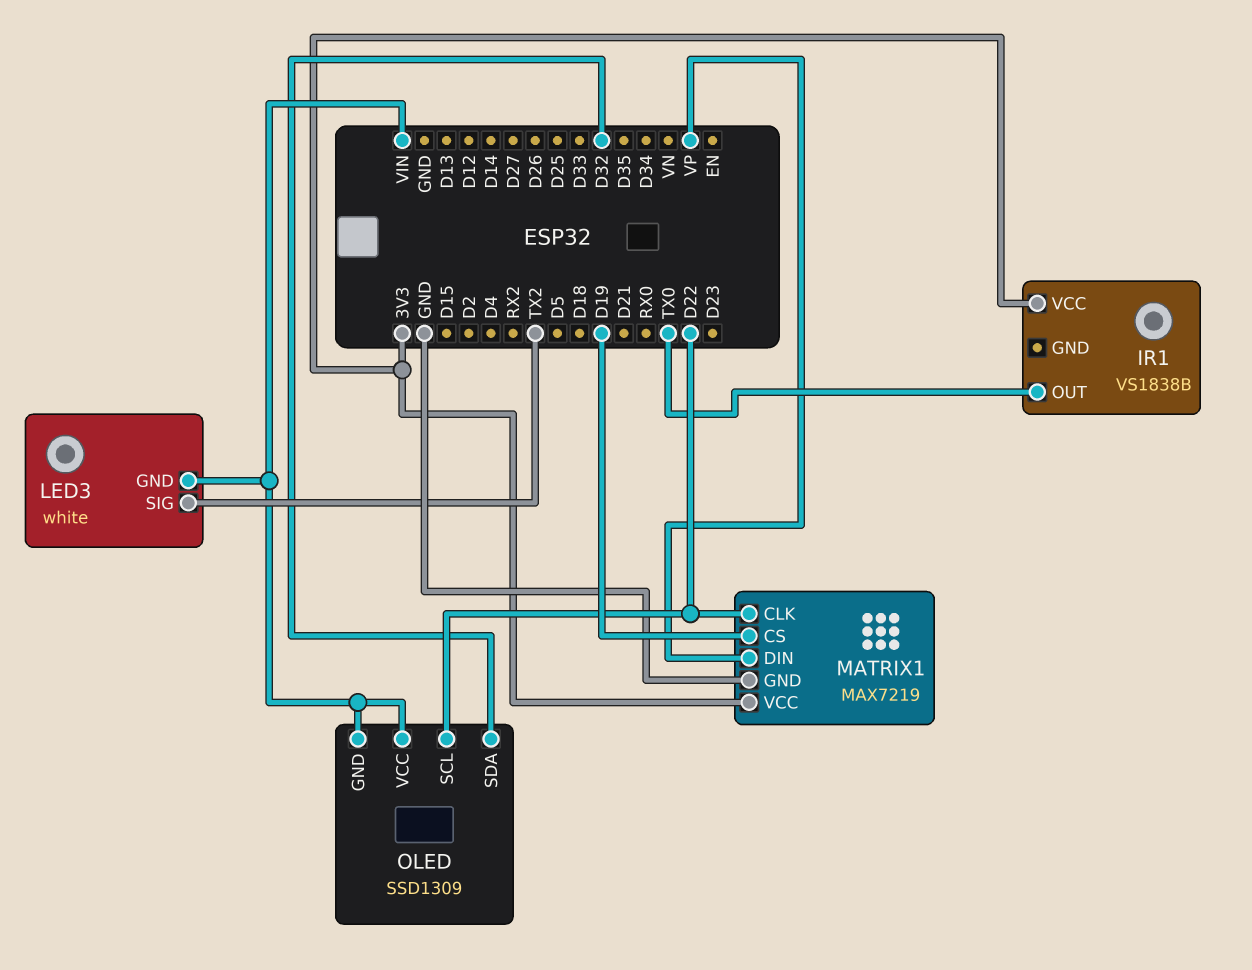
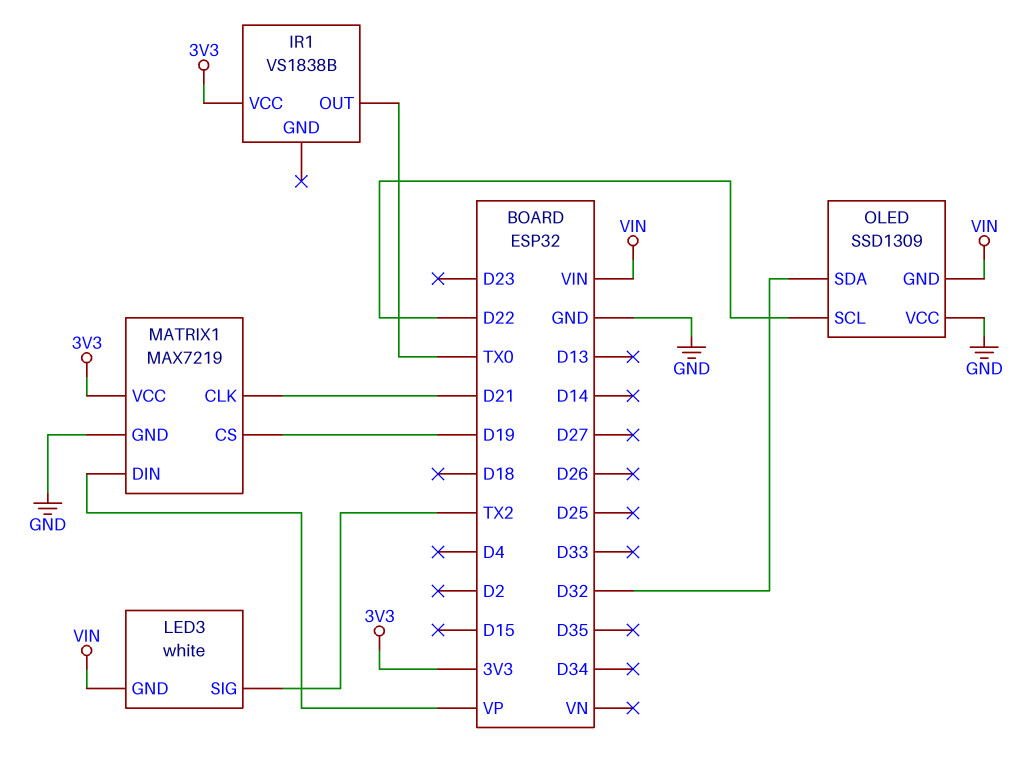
MATRIX1 pin CLK: D22 -> D21
OLED pin VCC: VIN -> GND

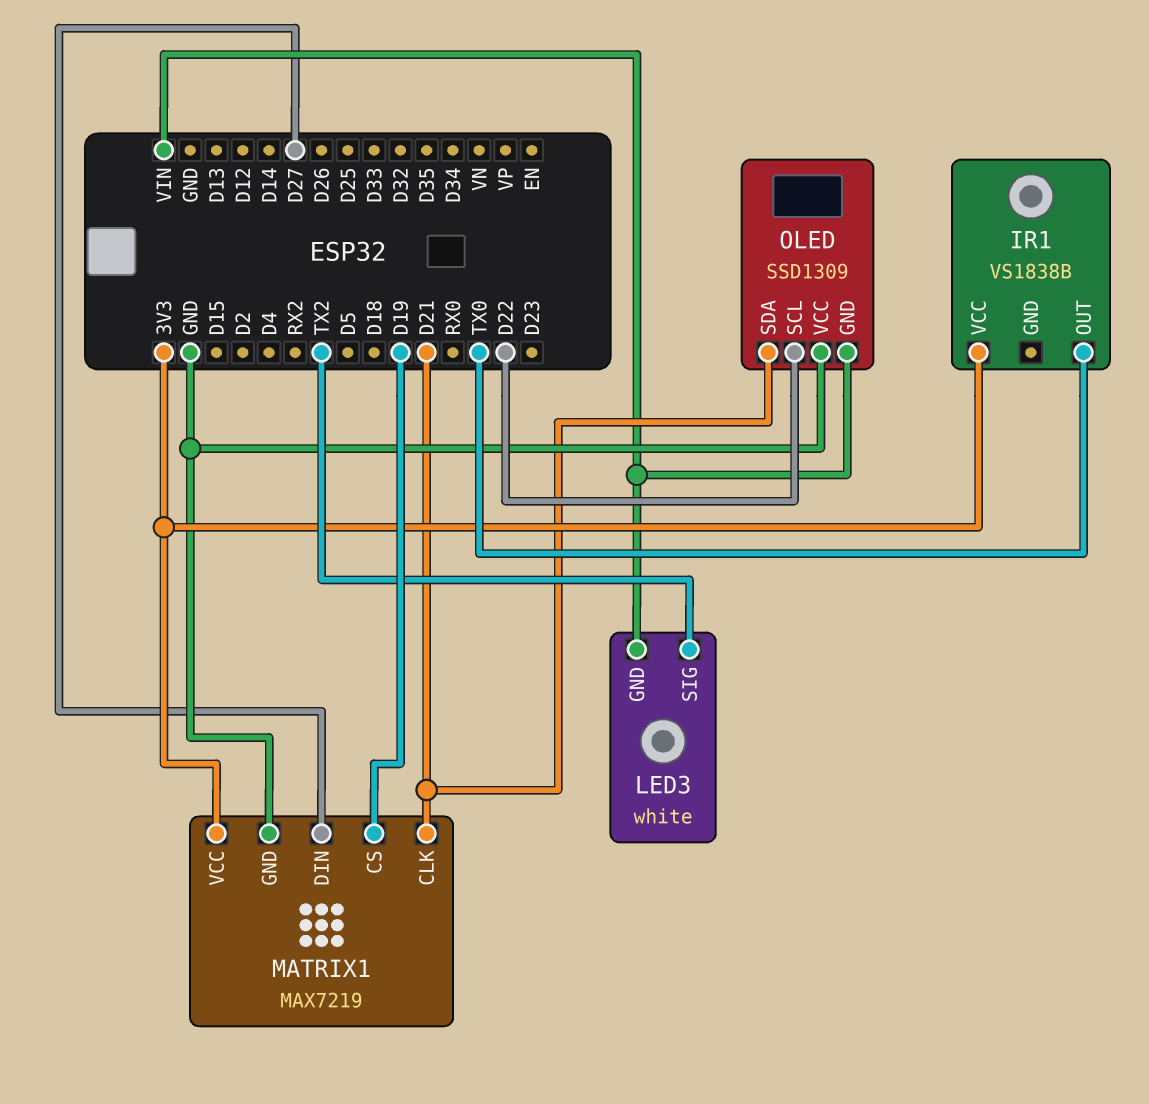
MATRIX1 pin DIN: VP -> D27
OLED pin SDA: D32 -> D21

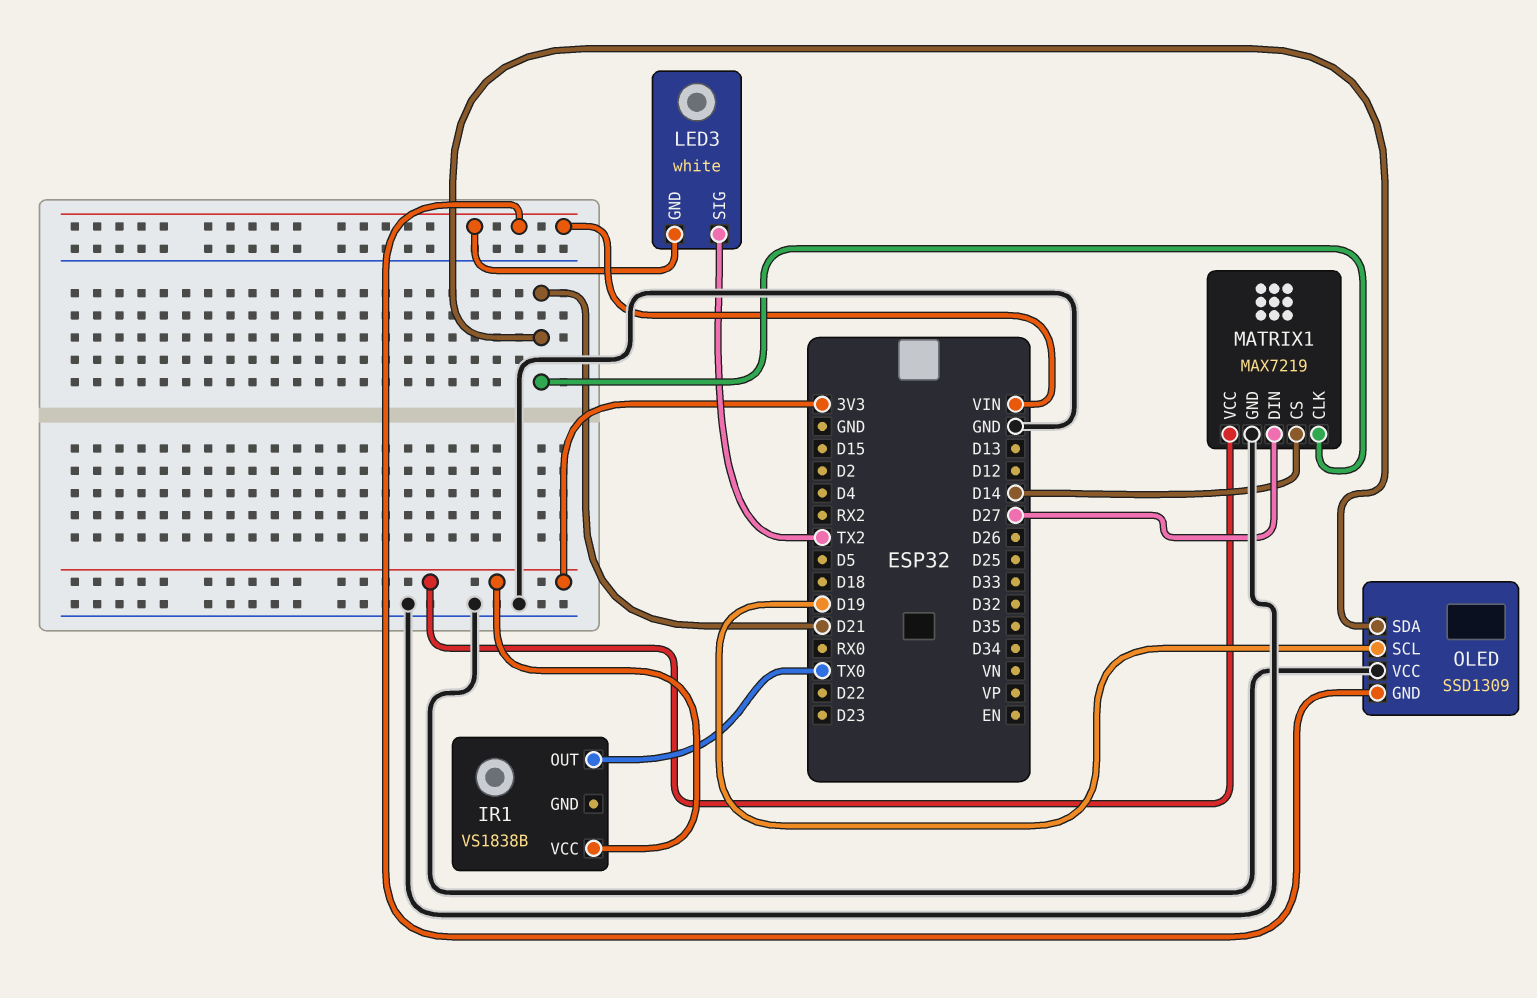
MATRIX1 pin CS: D19 -> D14
OLED pin SCL: D22 -> D19

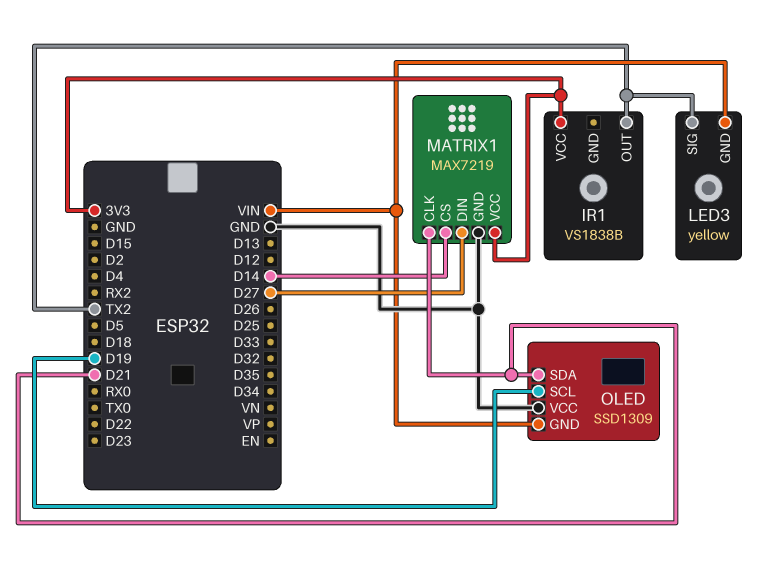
IR1 pin OUT: TX0 -> TX2
LED3: white -> yellow

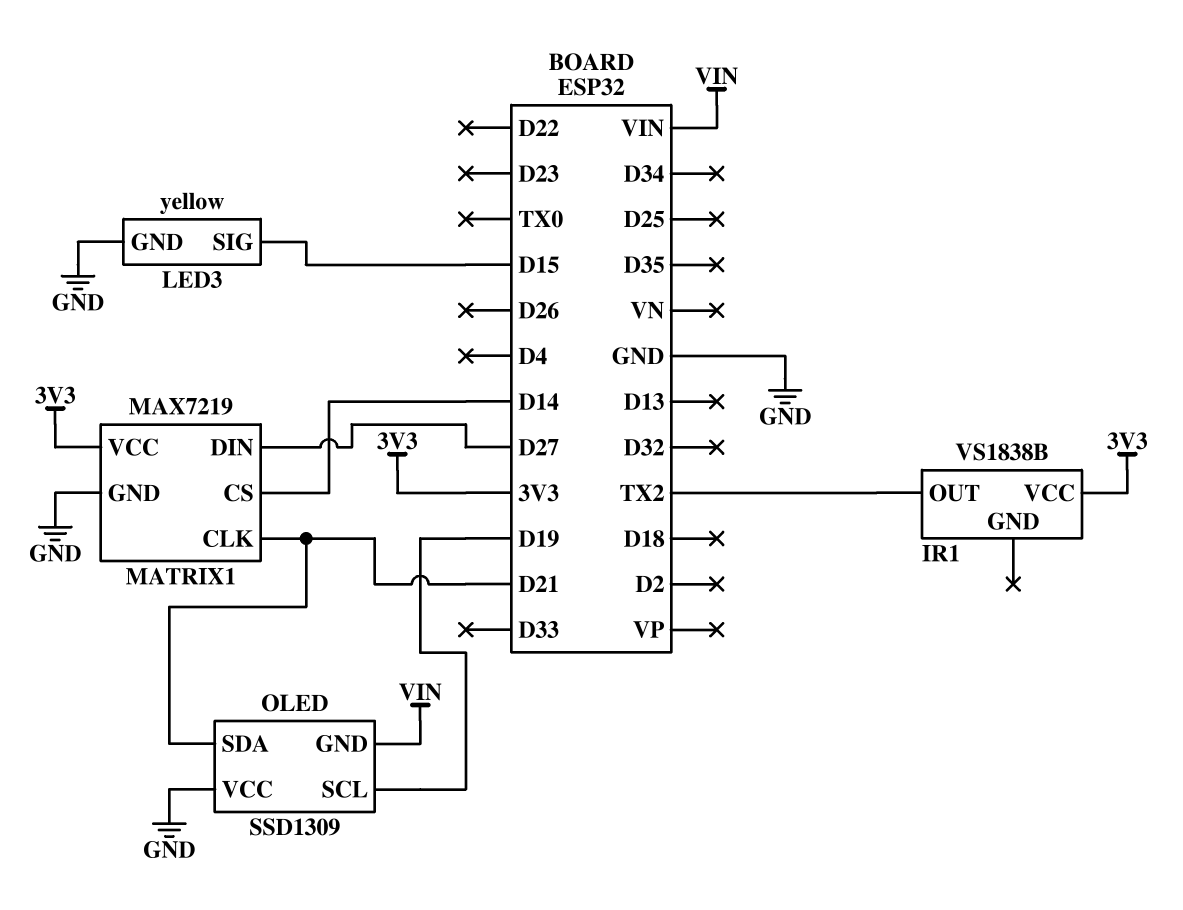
LED3 pin GND: VIN -> GND
LED3 pin SIG: TX2 -> D15

